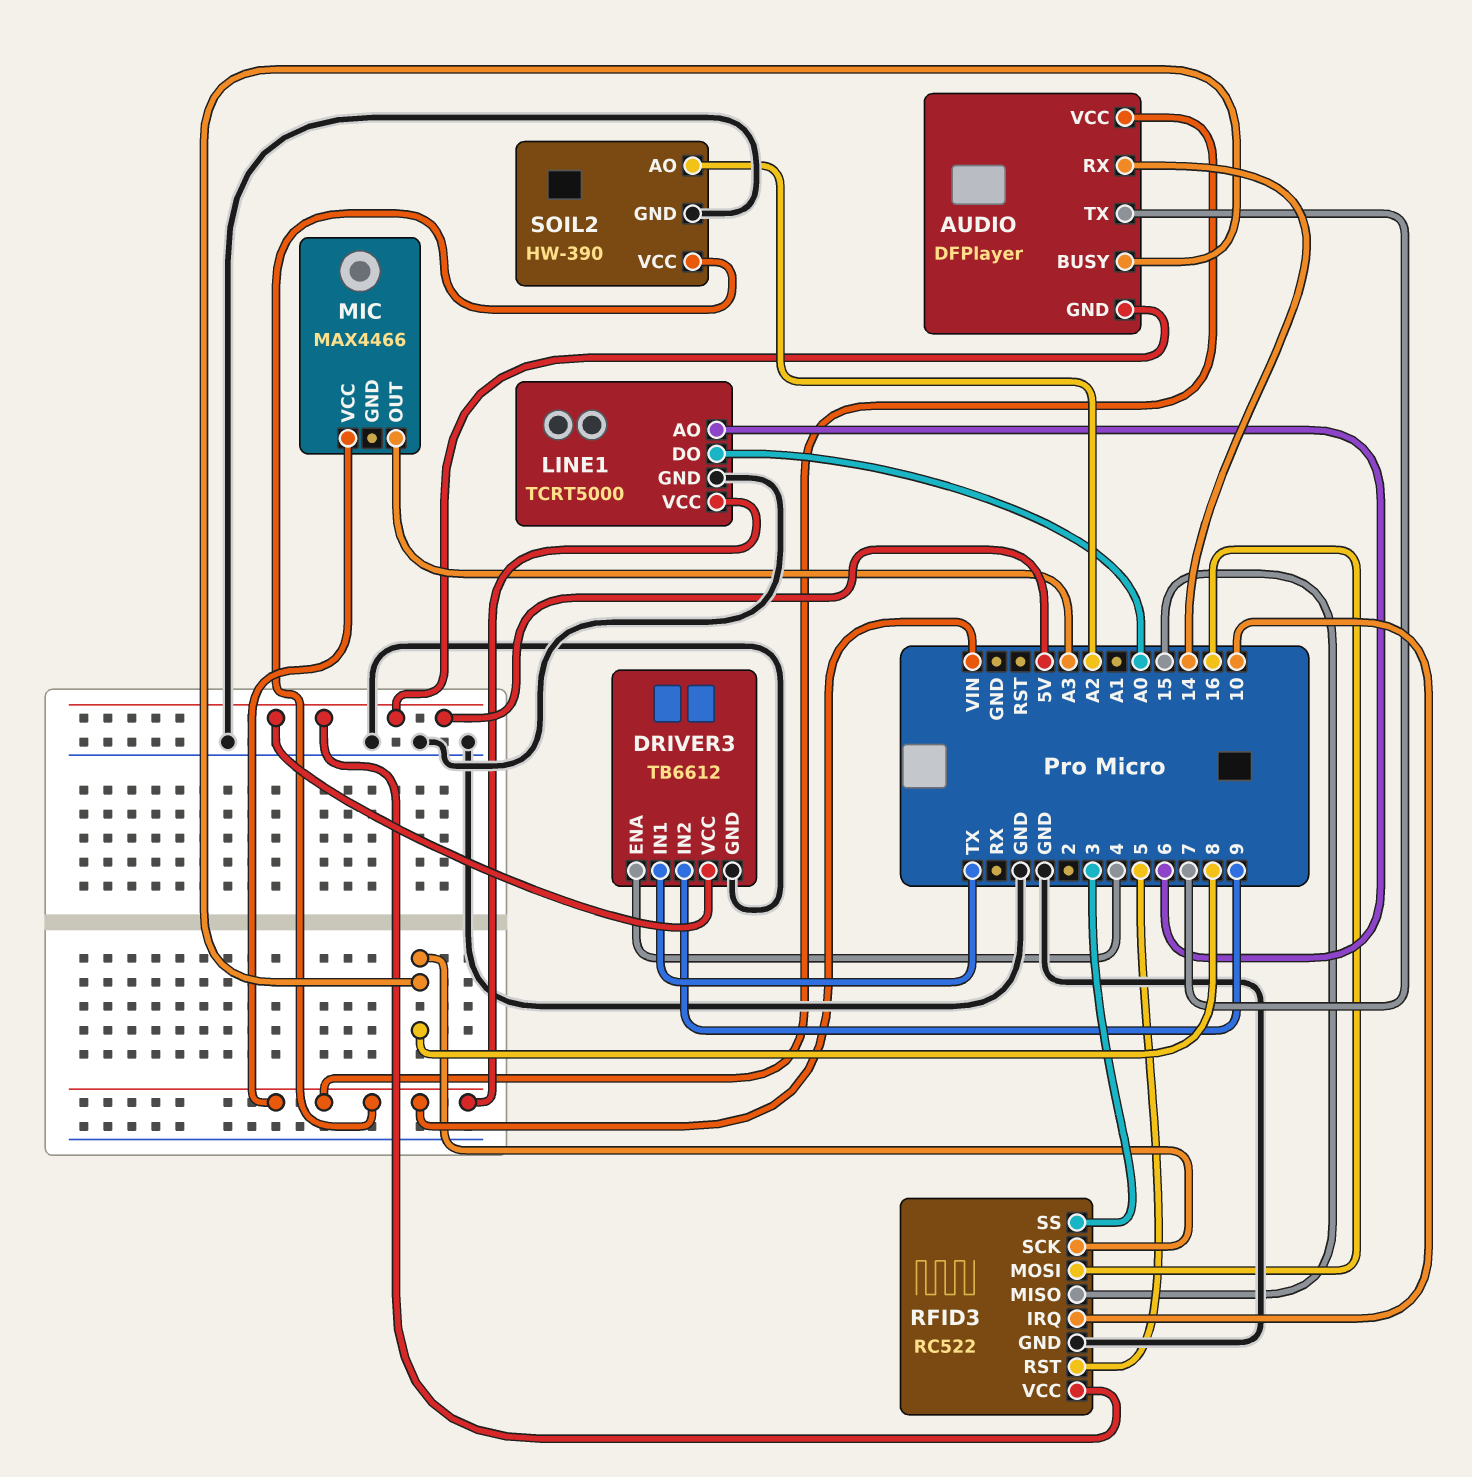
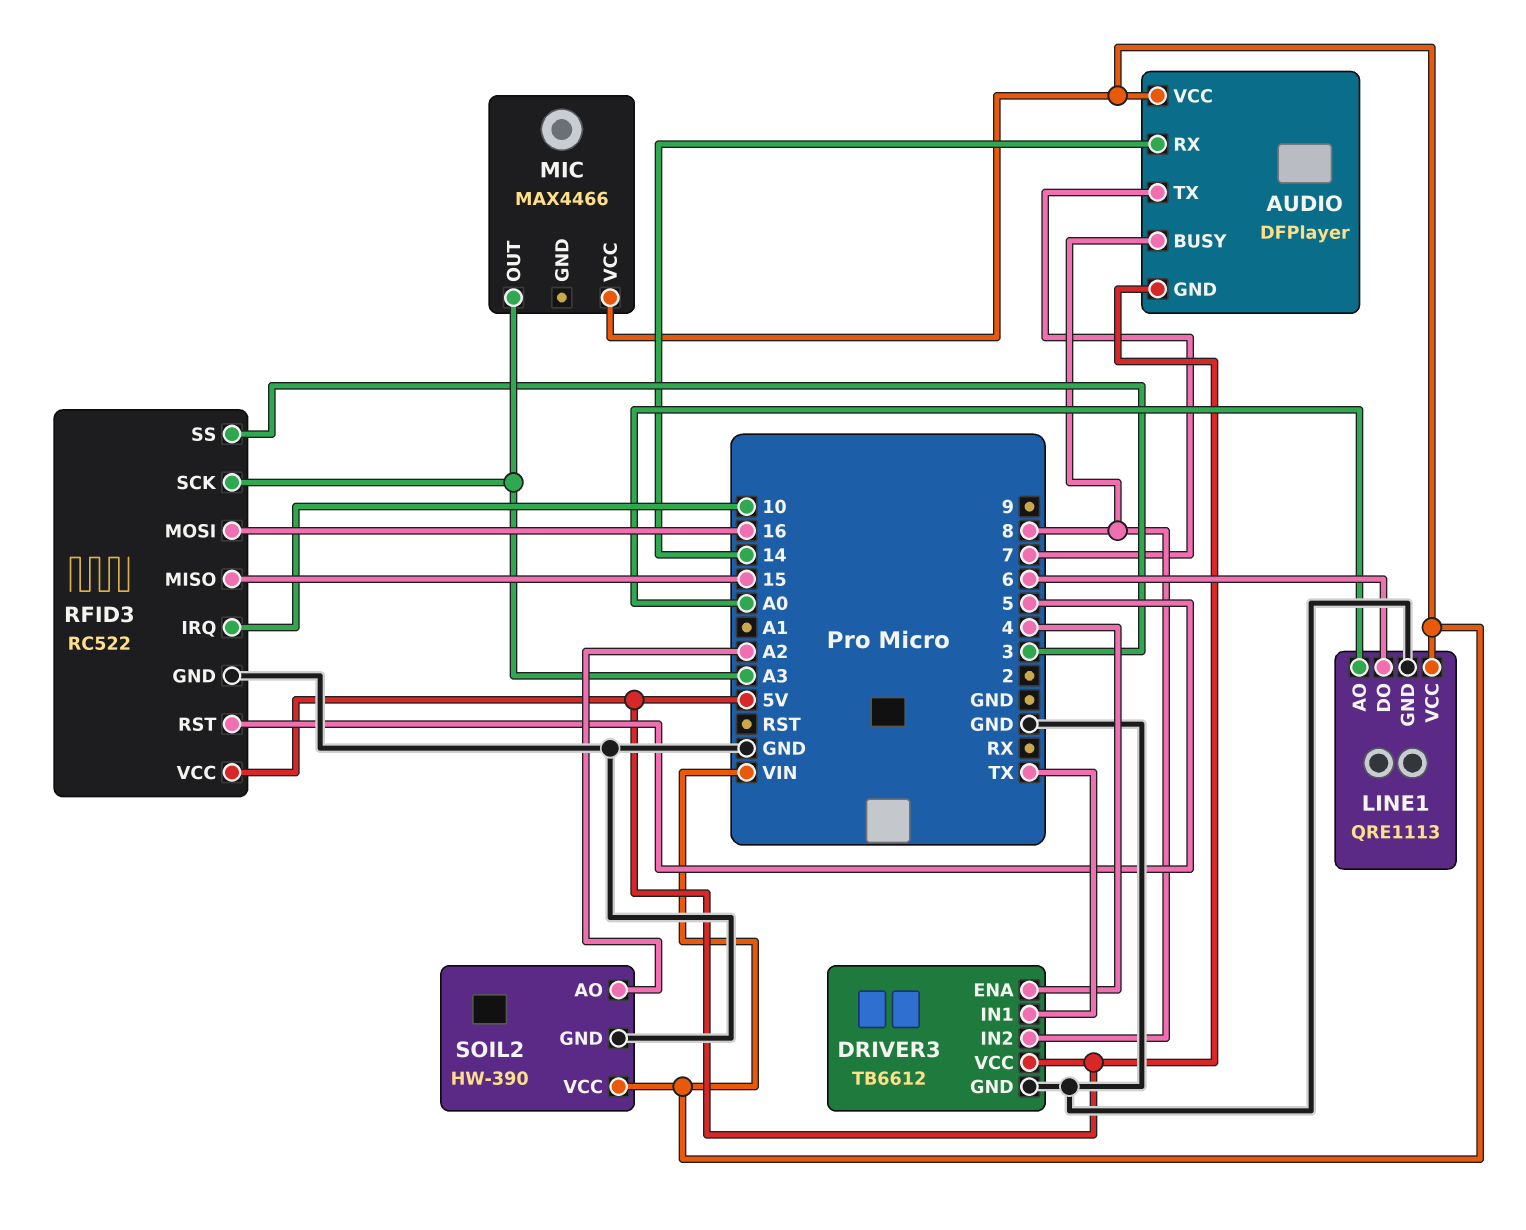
DRIVER3 pin IN2: 9 -> 8
LINE1: TCRT5000 -> QRE1113
LINE1 pin AO: 6 -> A0
LINE1 pin DO: A0 -> 6
RFID3 pin SCK: 8 -> A3

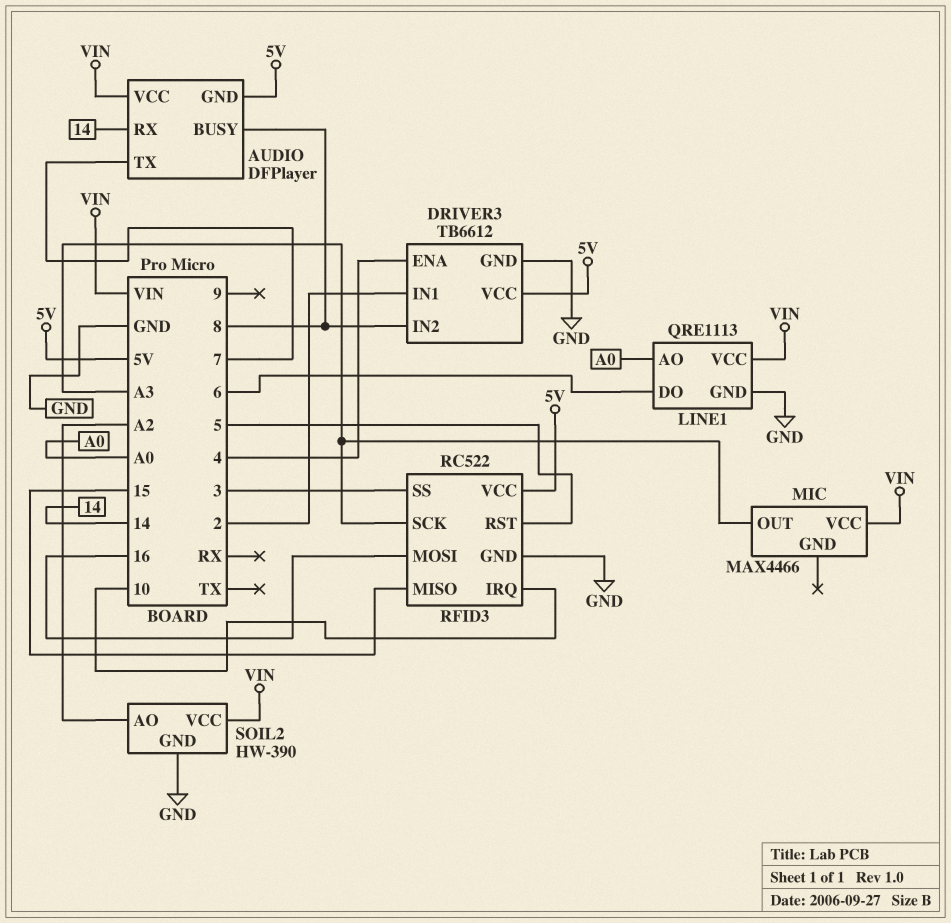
DRIVER3 pin IN1: TX -> 2

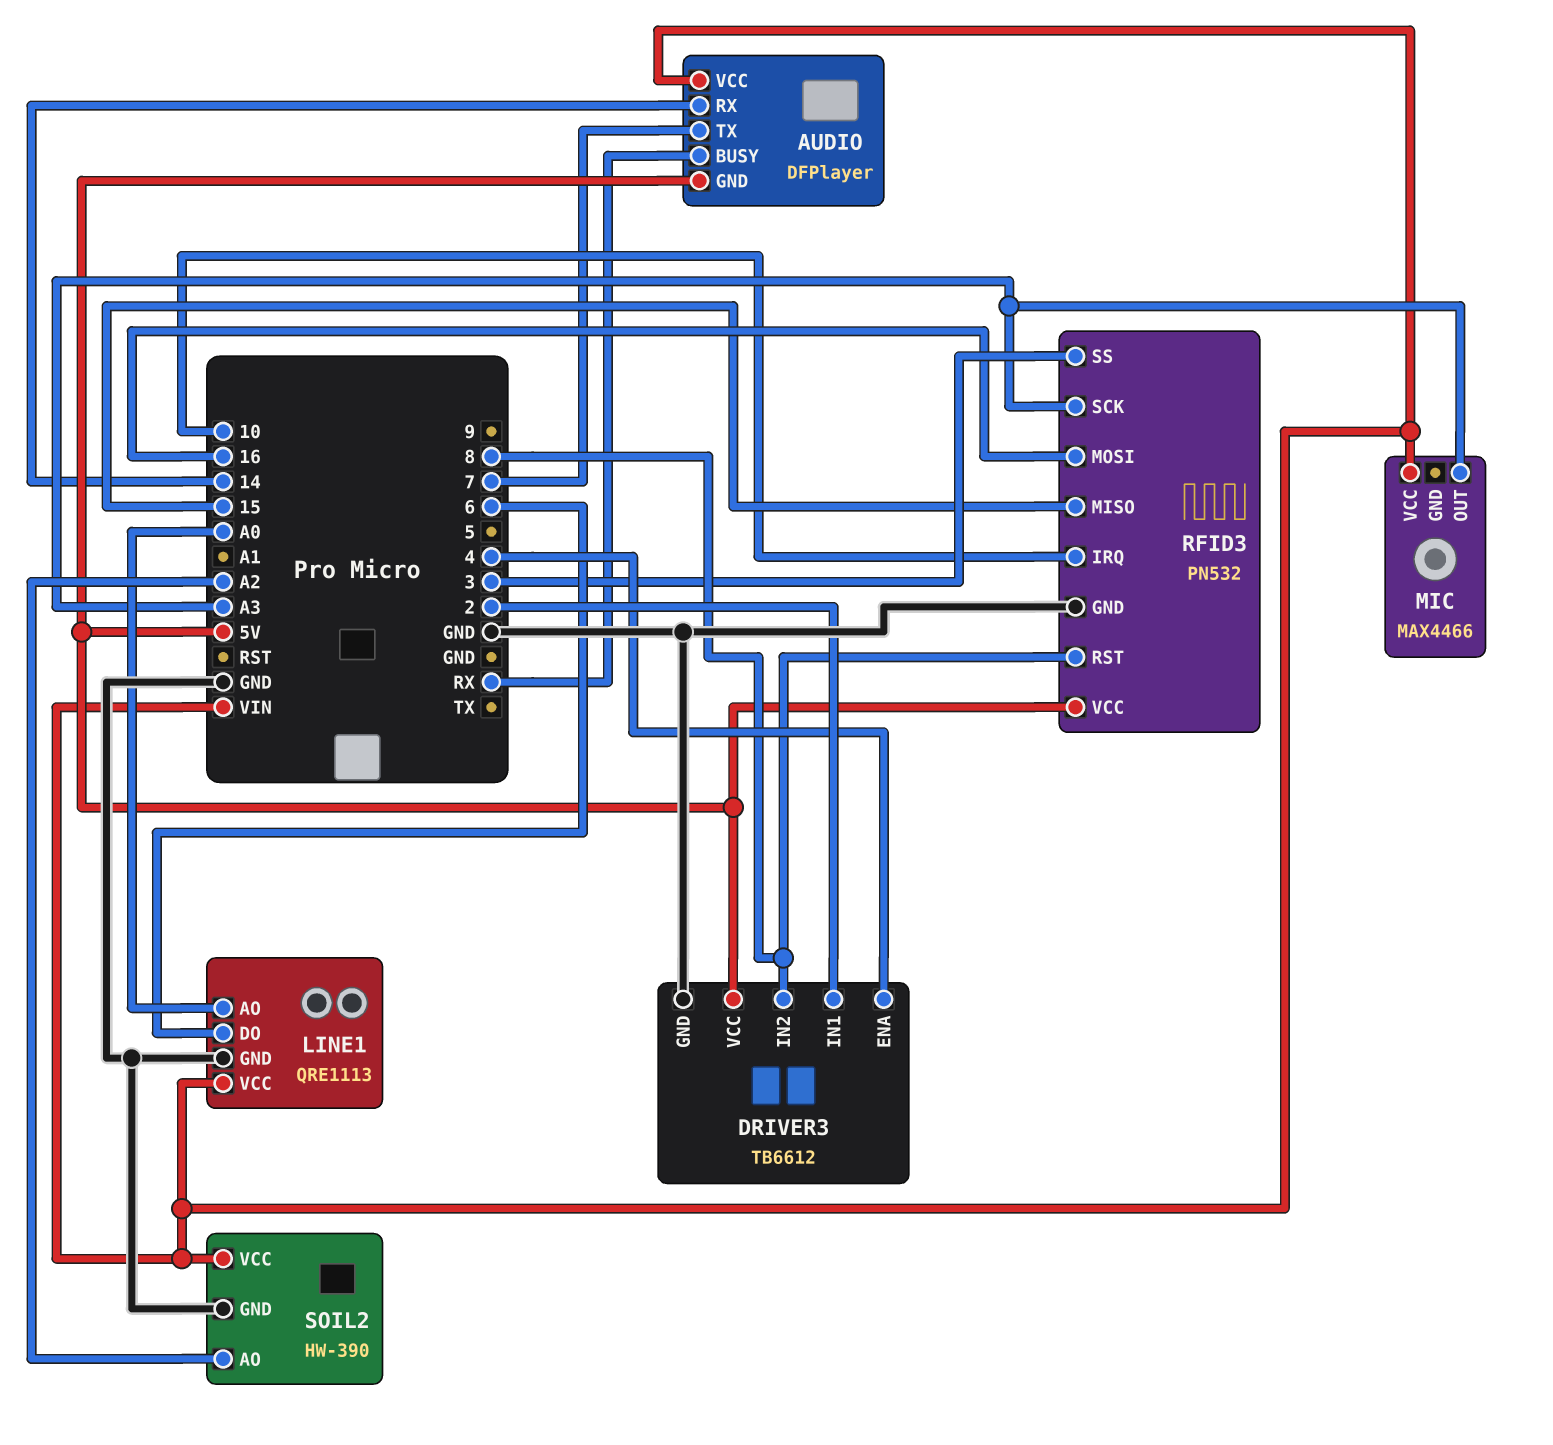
AUDIO pin BUSY: 8 -> RX
RFID3: RC522 -> PN532
RFID3 pin RST: 5 -> 8

